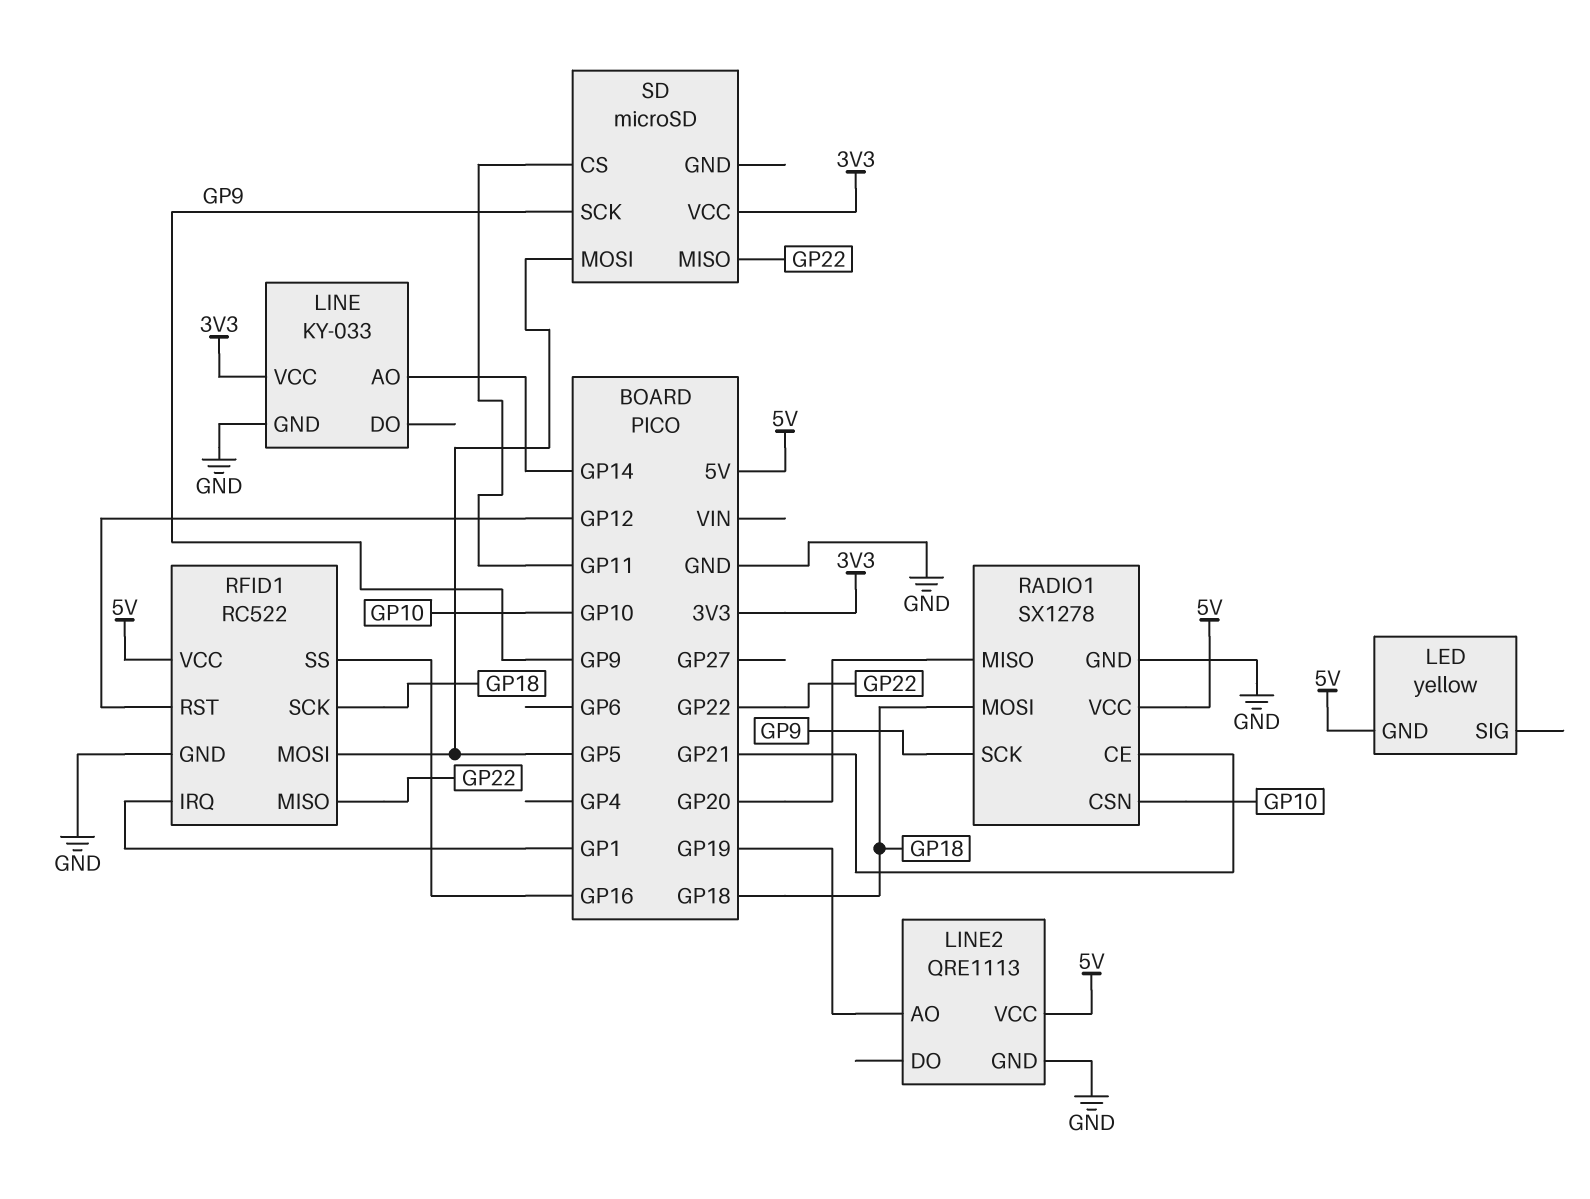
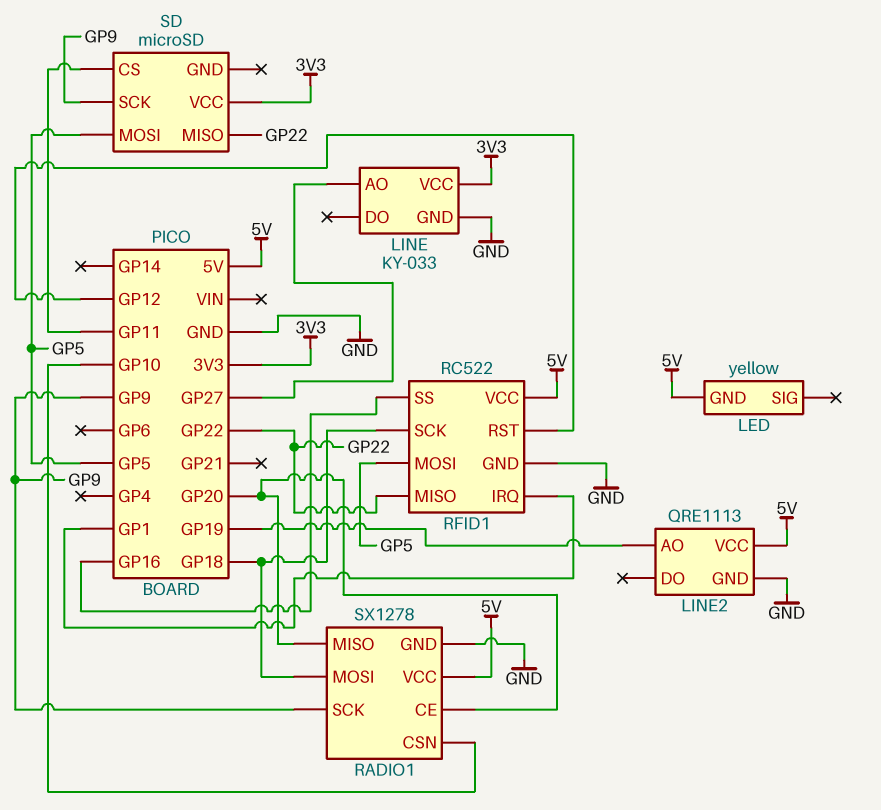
LINE pin AO: GP14 -> GP27
RADIO1 pin CE: GP21 -> GP20

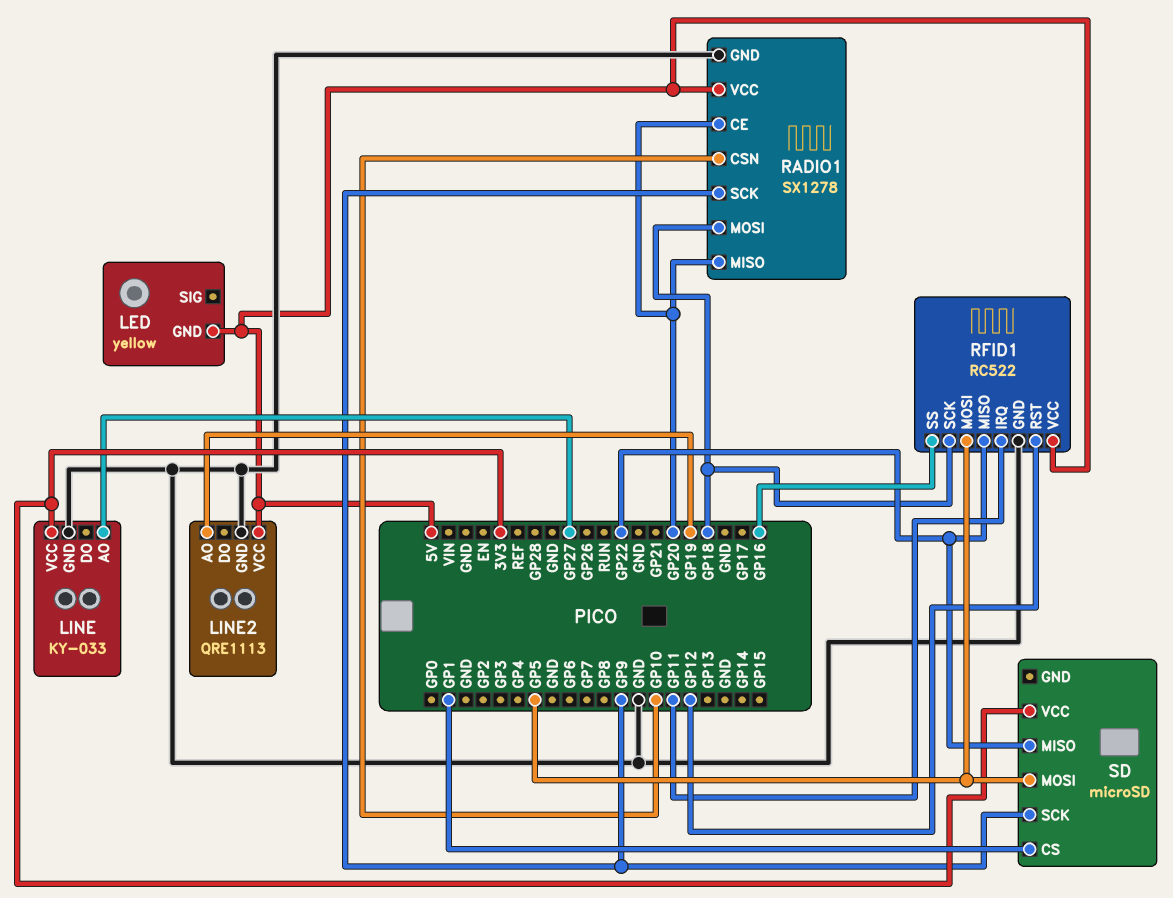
RFID1 pin IRQ: GP1 -> GP11
SD pin CS: GP11 -> GP1

